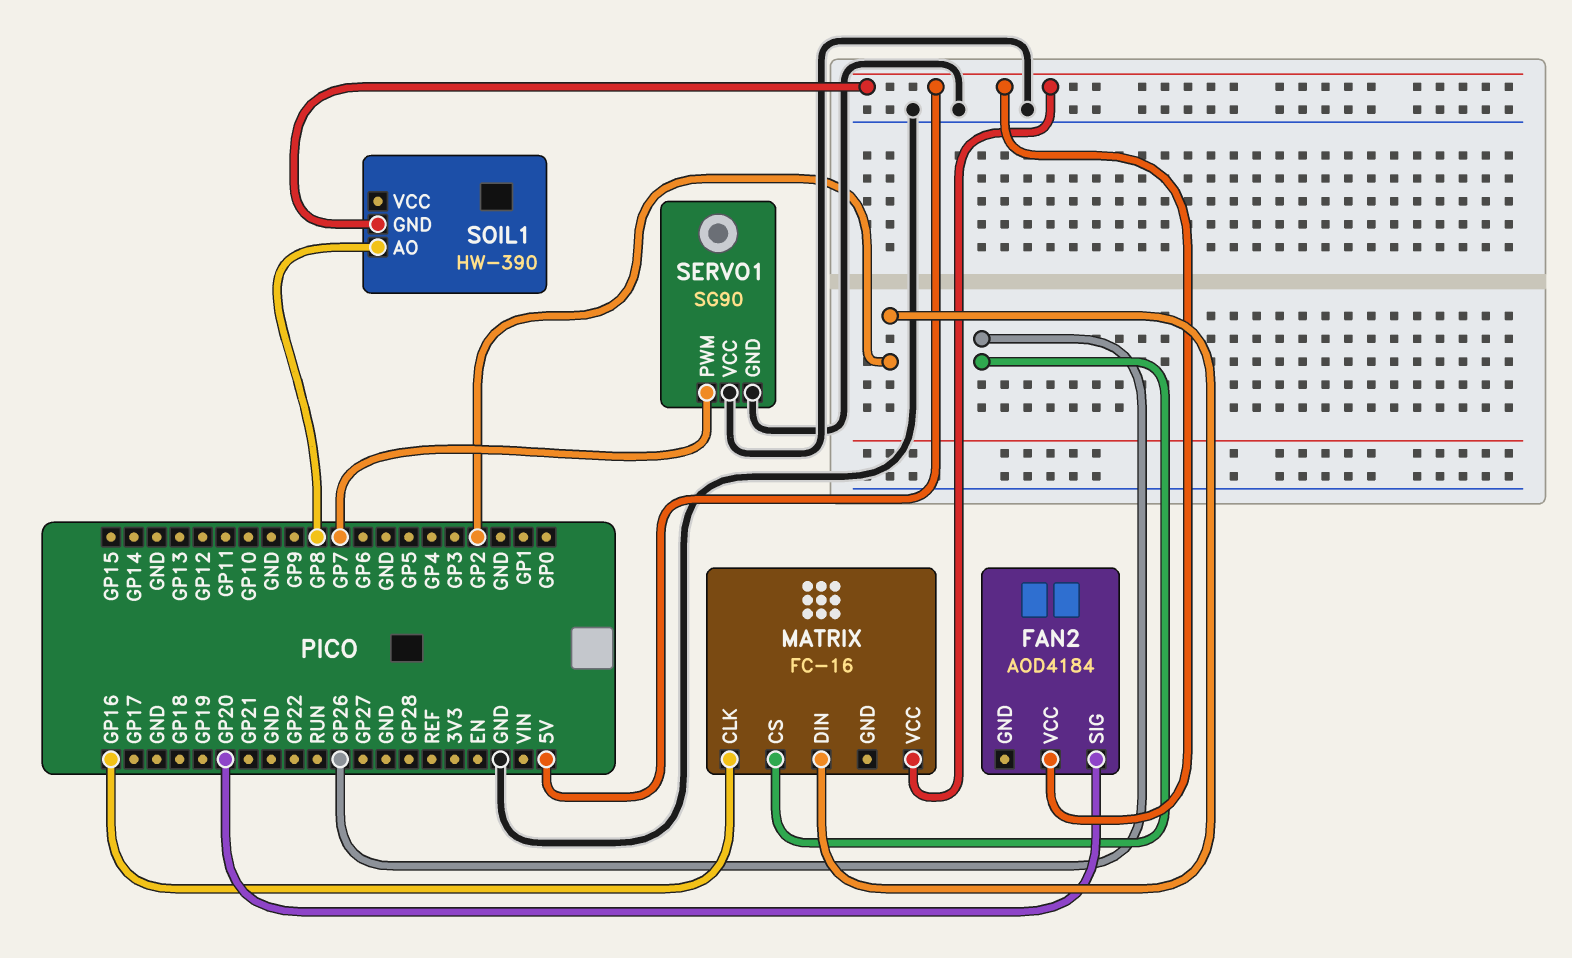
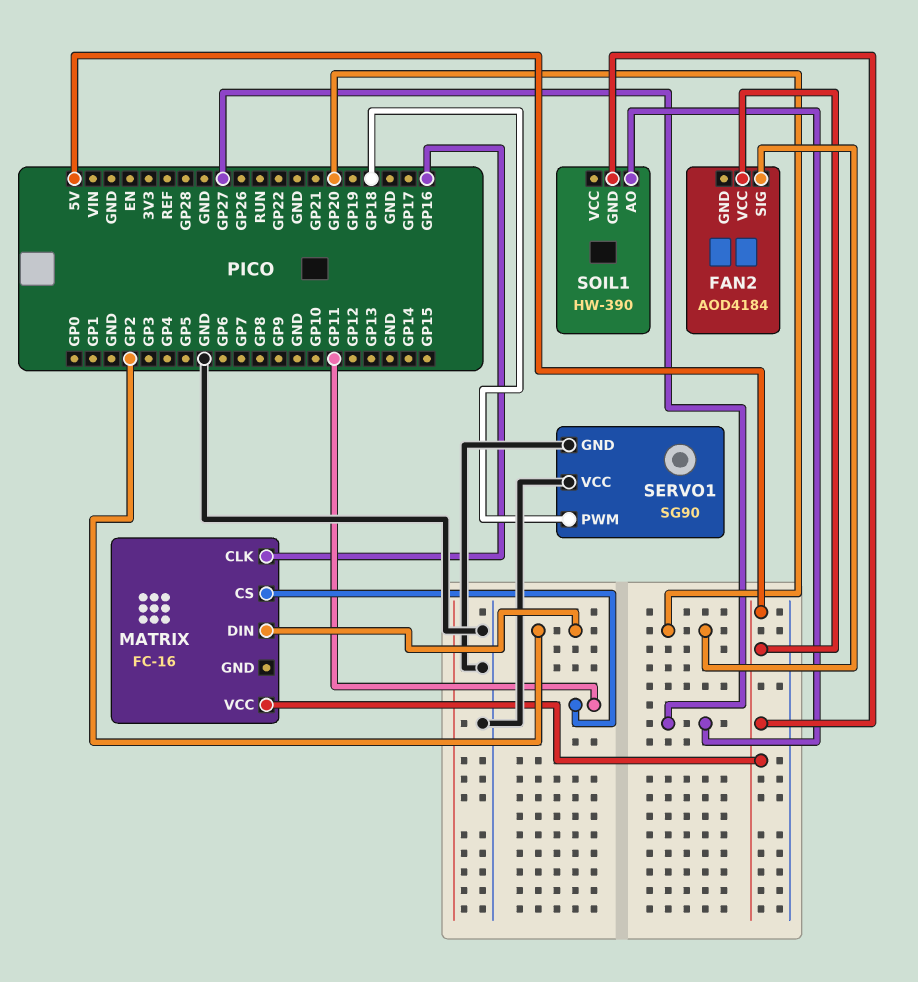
MATRIX pin CS: GP26 -> GP11
SERVO1 pin PWM: GP7 -> GP18
SOIL1 pin AO: GP8 -> GP27

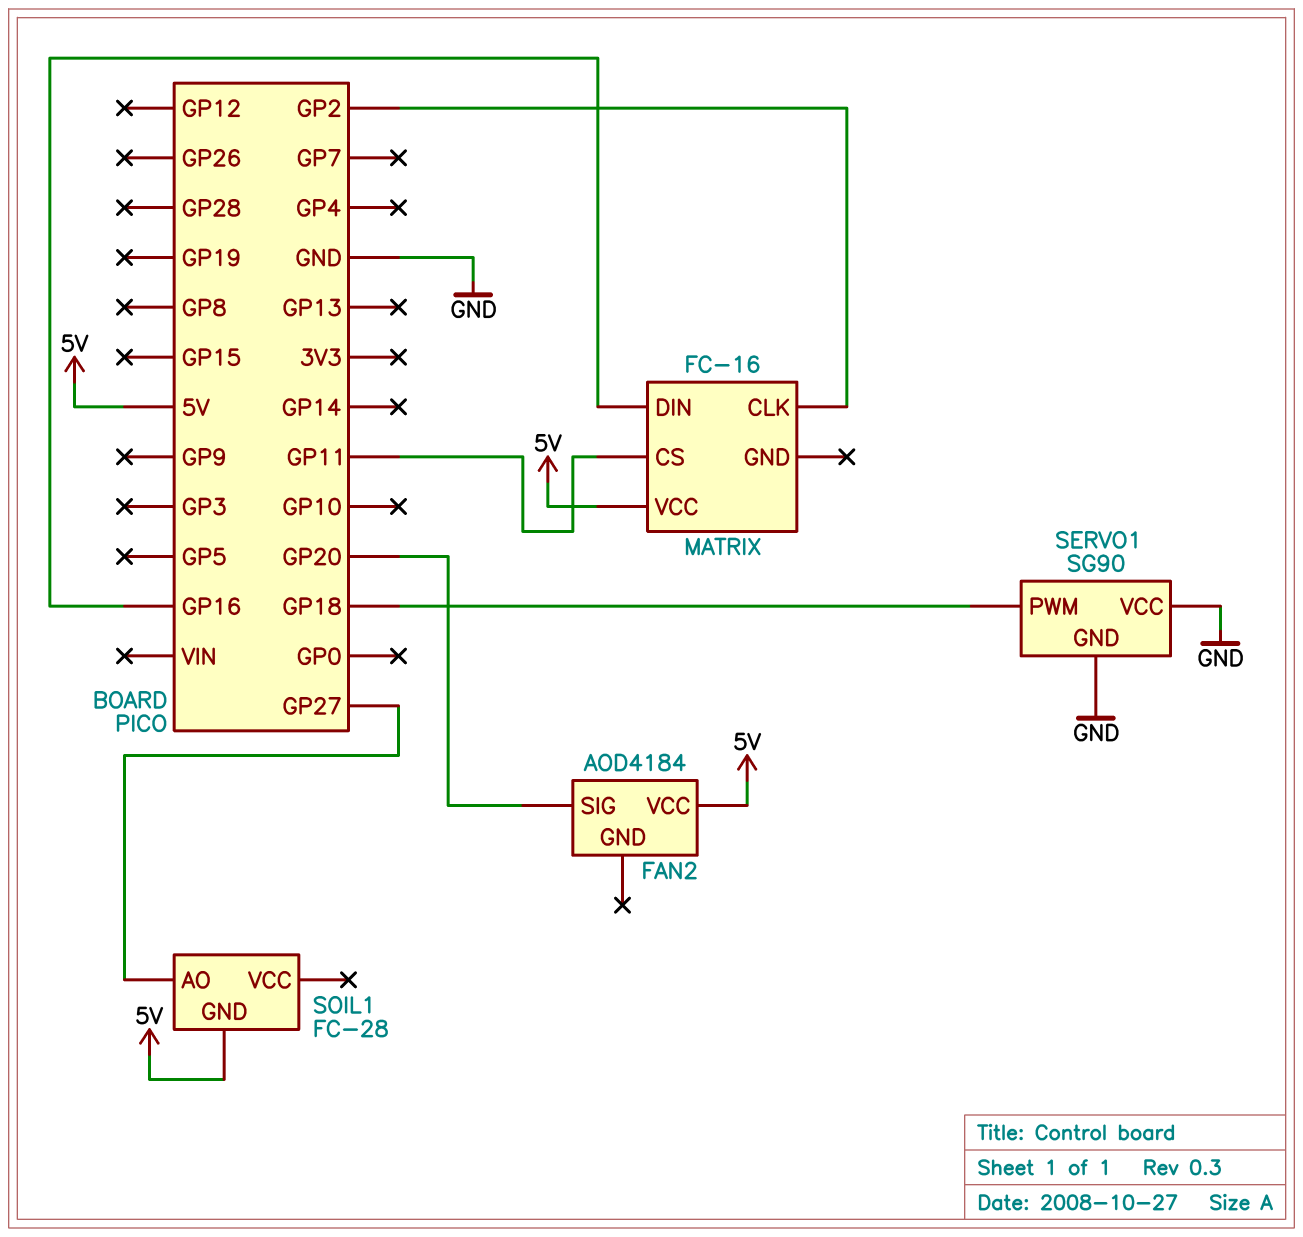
MATRIX pin CLK: GP16 -> GP2
MATRIX pin DIN: GP2 -> GP16
SOIL1: HW-390 -> FC-28

